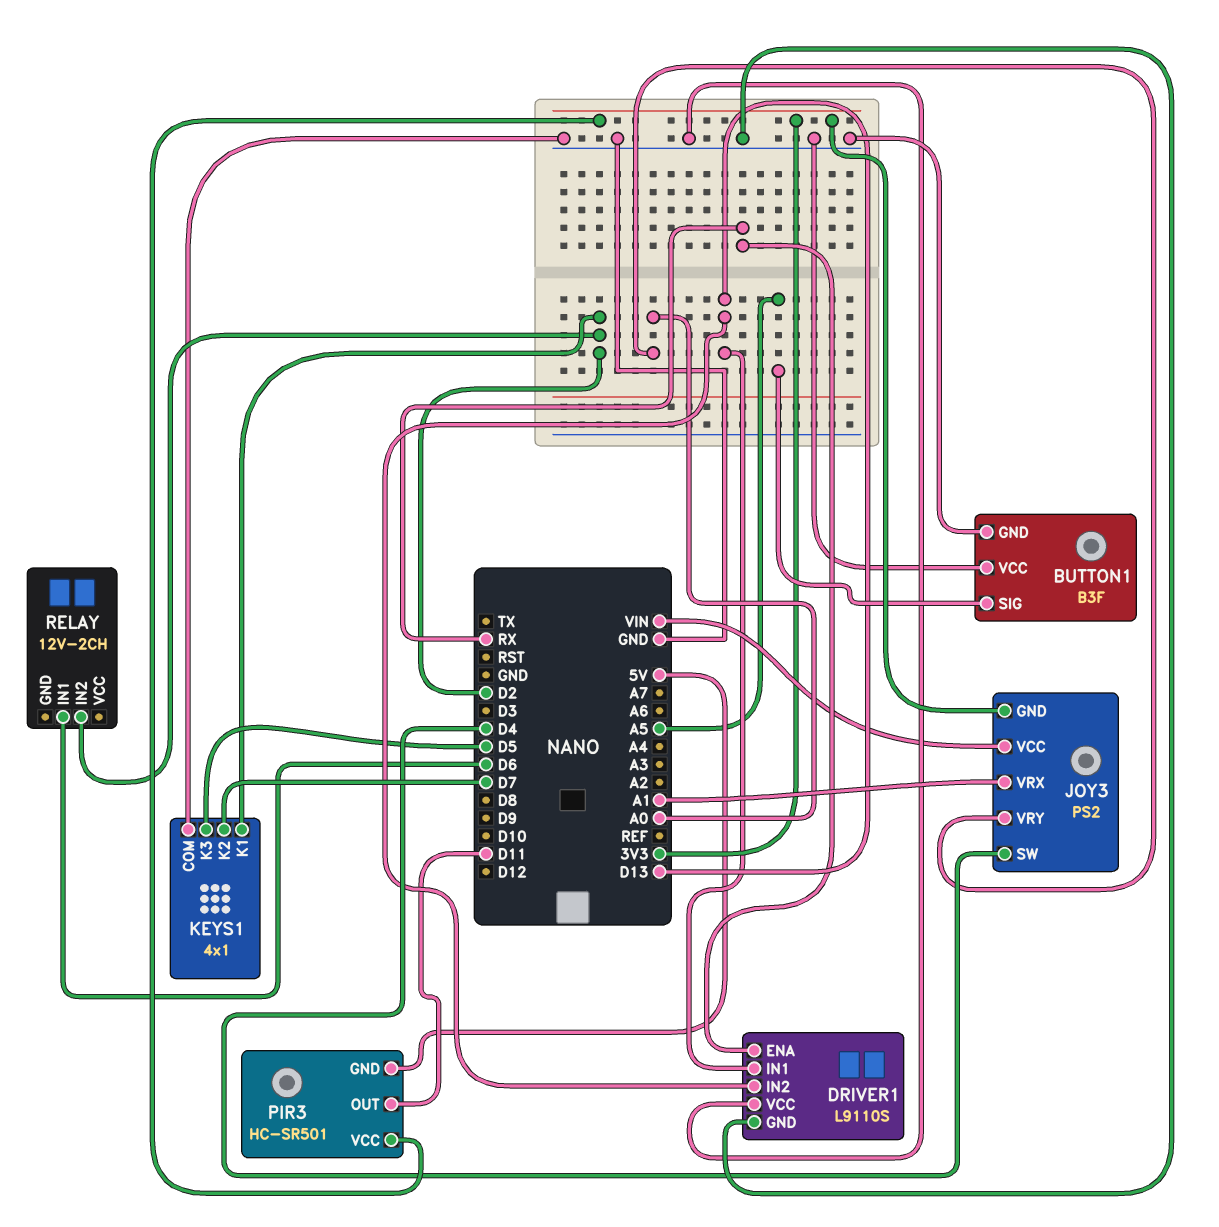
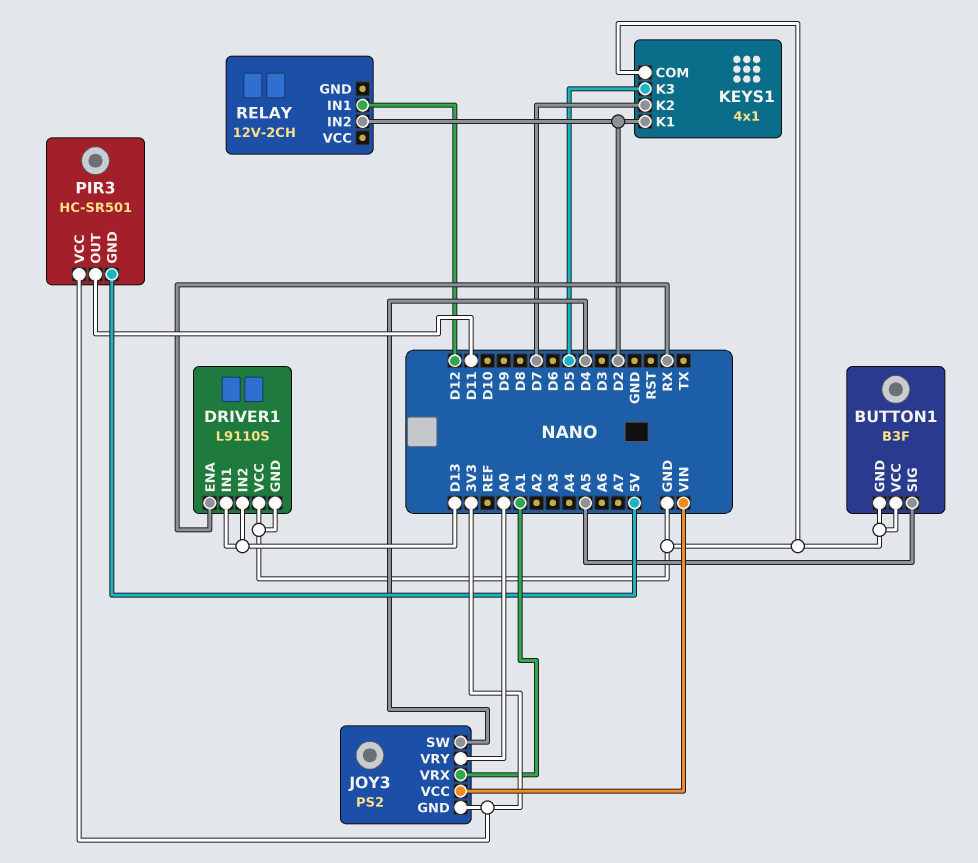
RELAY pin IN1: D6 -> D12

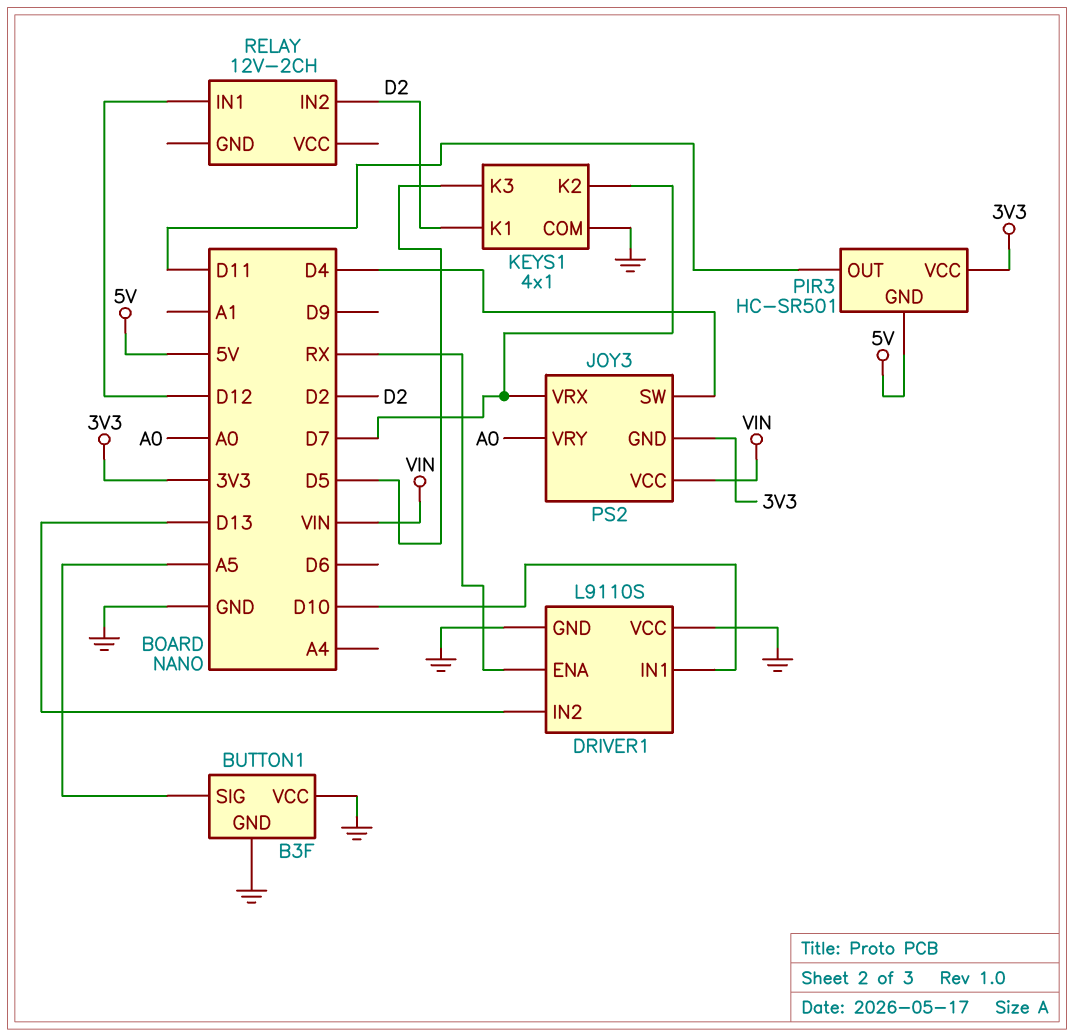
DRIVER1 pin IN1: D13 -> D10
JOY3 pin VRX: A1 -> D7

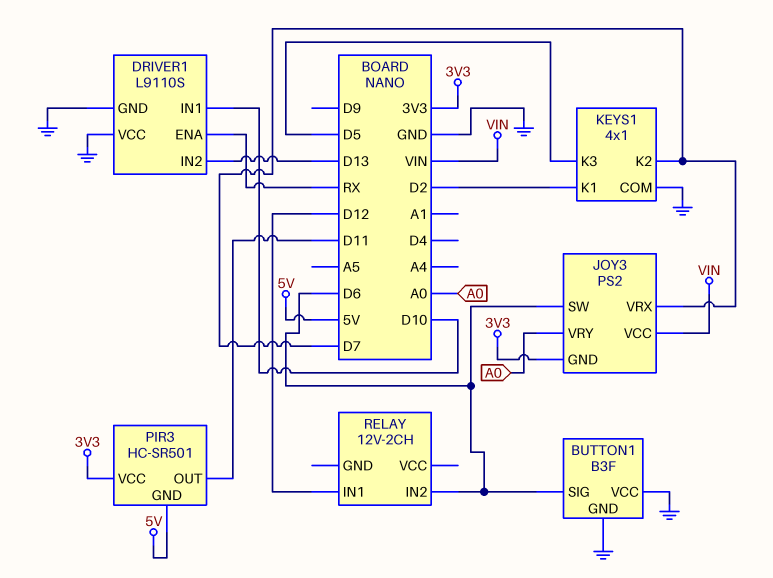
BUTTON1 pin SIG: A5 -> D6
JOY3 pin SW: D4 -> D6
RELAY pin IN2: D2 -> D6

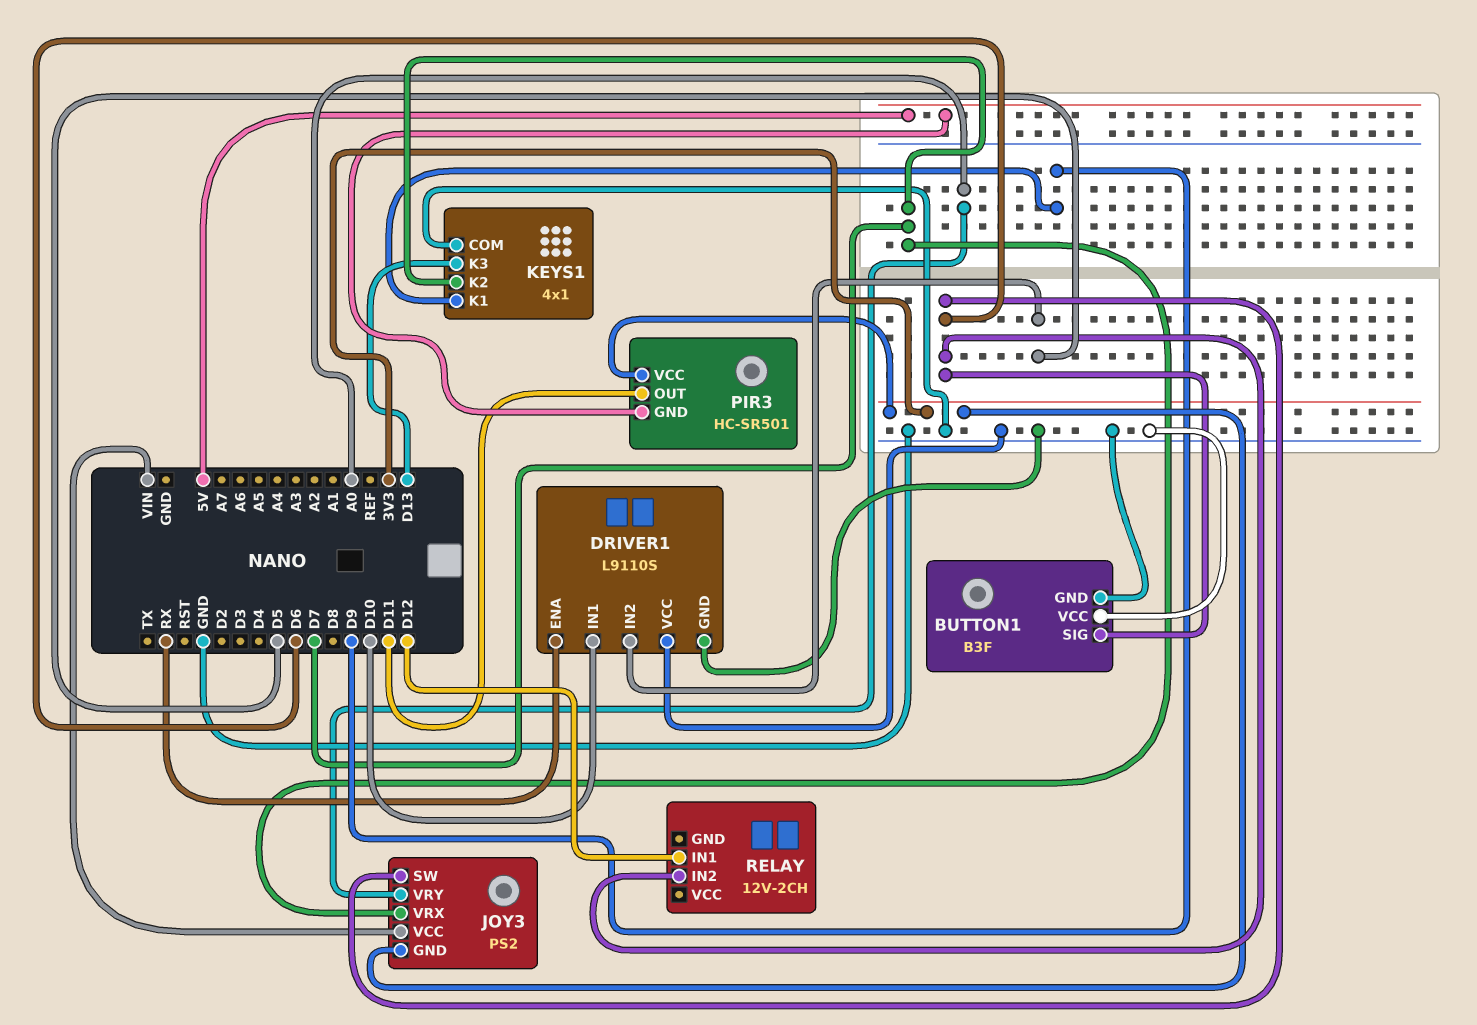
DRIVER1 pin IN2: D13 -> D5
KEYS1 pin K1: D2 -> D9
KEYS1 pin K3: D5 -> D13

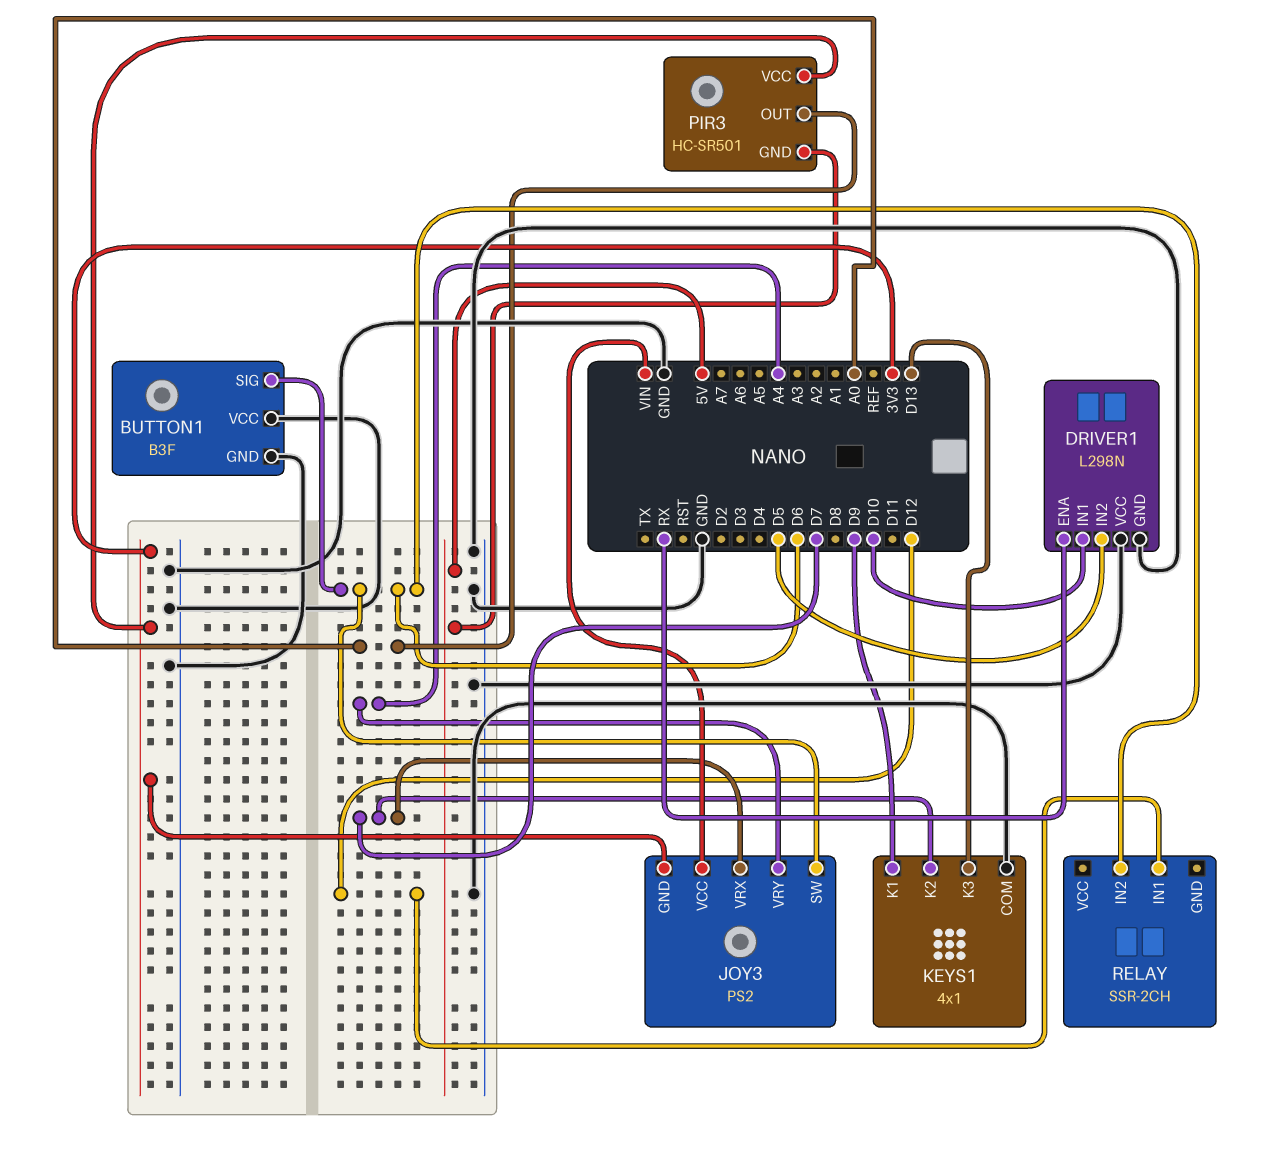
DRIVER1: L9110S -> L298N
JOY3 pin VRY: A0 -> A4
PIR3 pin OUT: D11 -> A0
RELAY: 12V-2CH -> SSR-2CH

